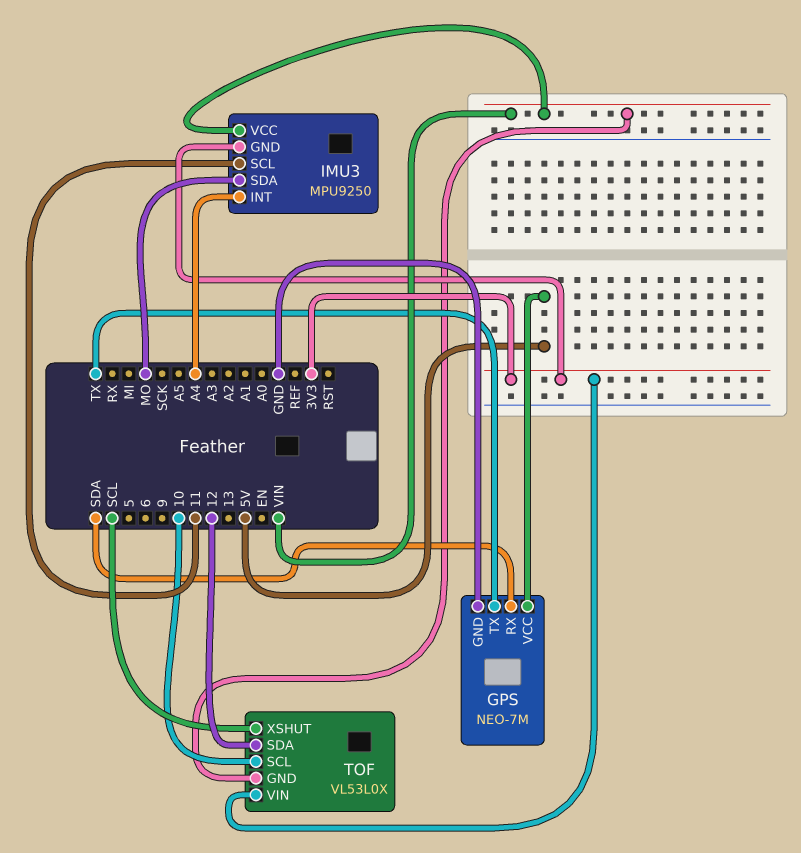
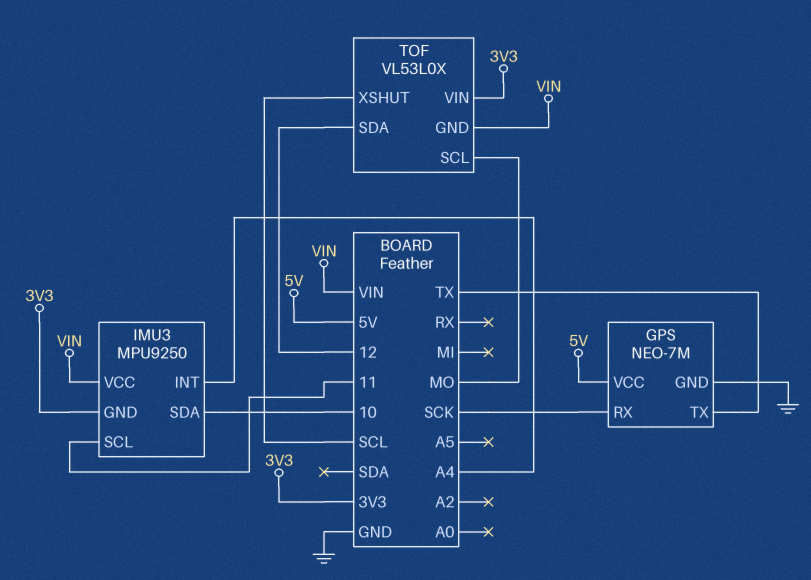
GPS pin RX: SDA -> SCK
IMU3 pin SDA: MO -> 10
TOF pin SCL: 10 -> MO

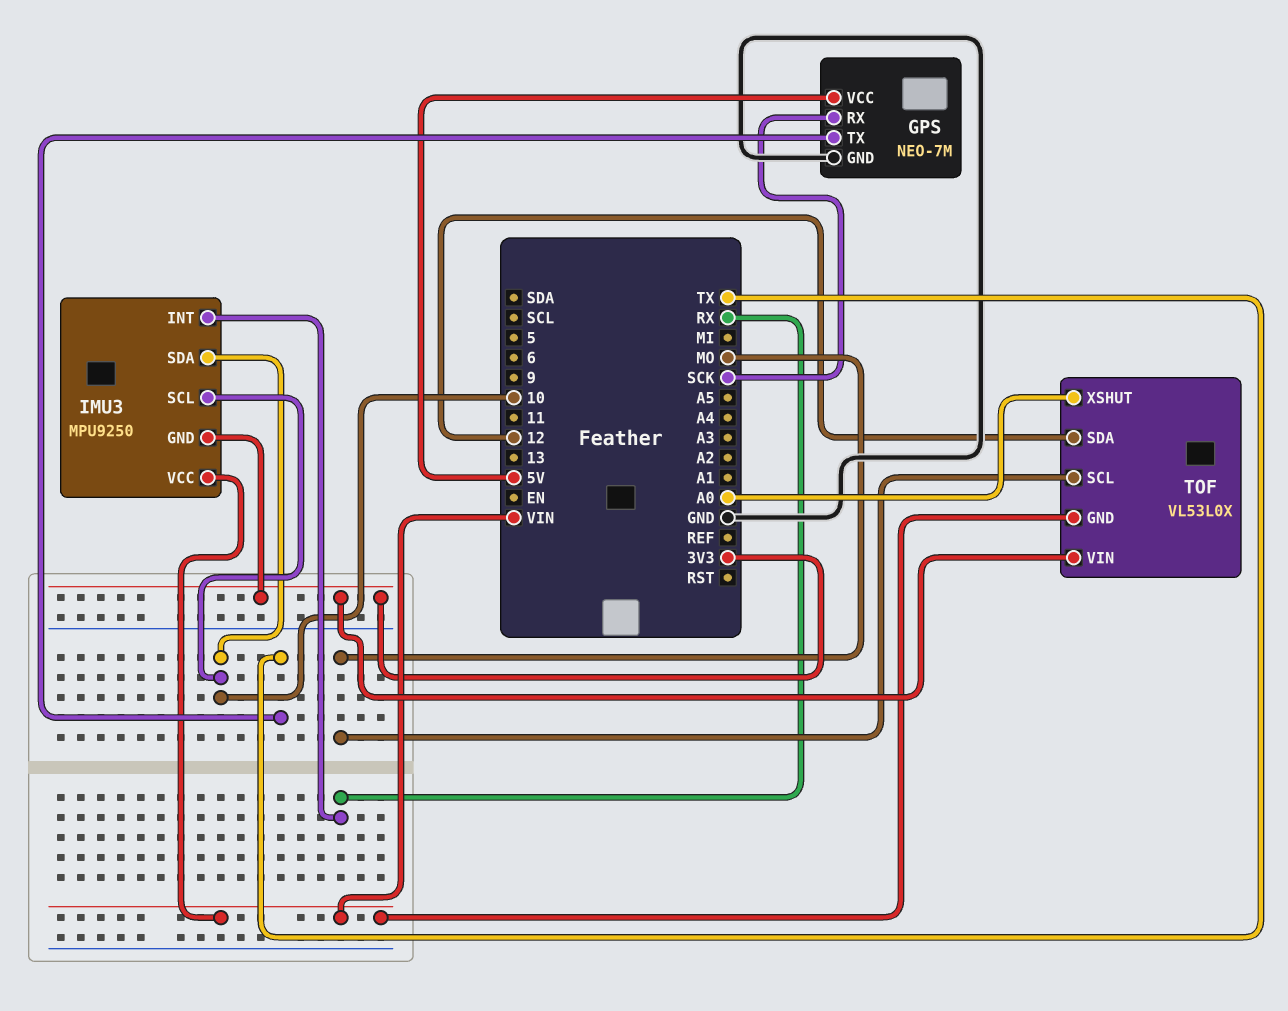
IMU3 pin INT: A4 -> RX
IMU3 pin SCL: 11 -> 10
TOF pin XSHUT: SCL -> A0

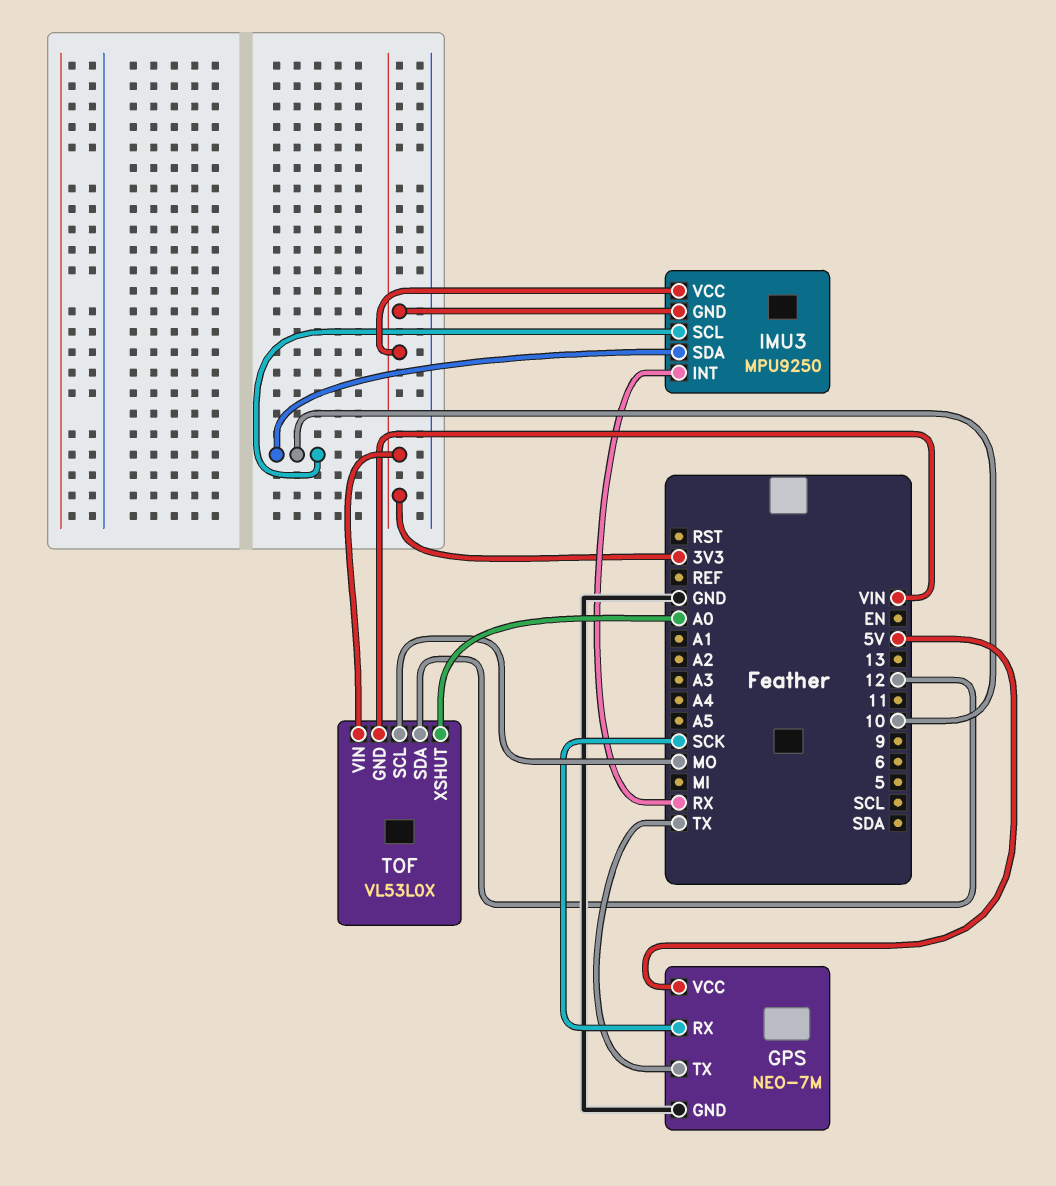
IMU3 pin VCC: VIN -> 3V3

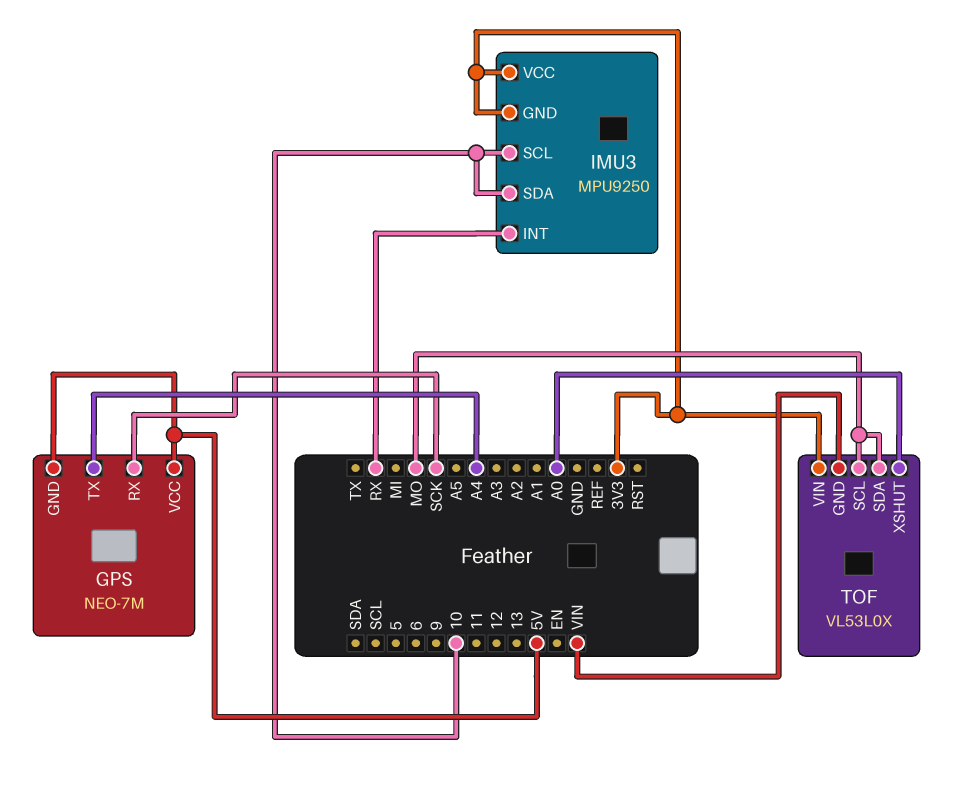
GPS pin GND: GND -> 5V
GPS pin TX: TX -> A4
TOF pin SDA: 12 -> MO

